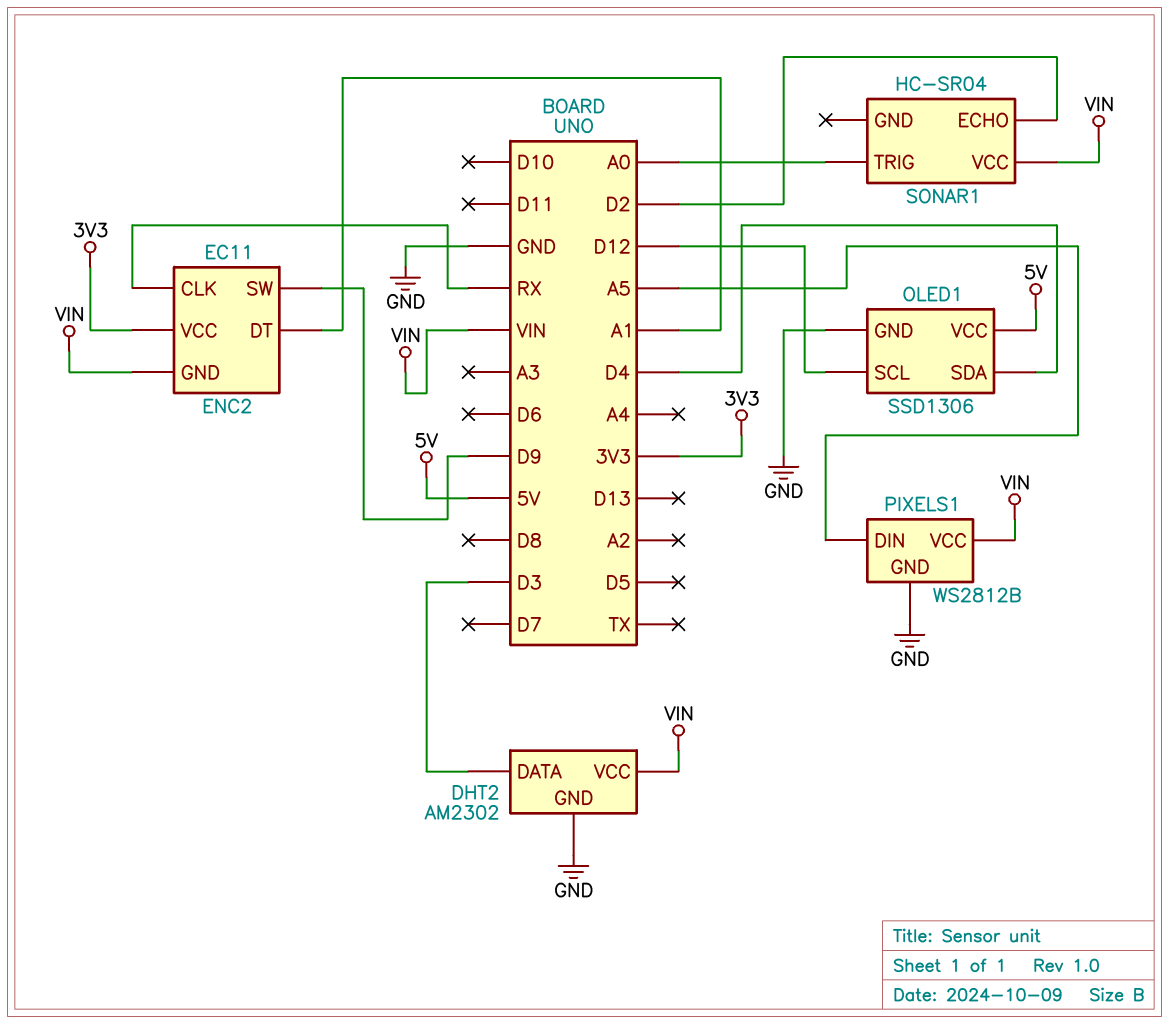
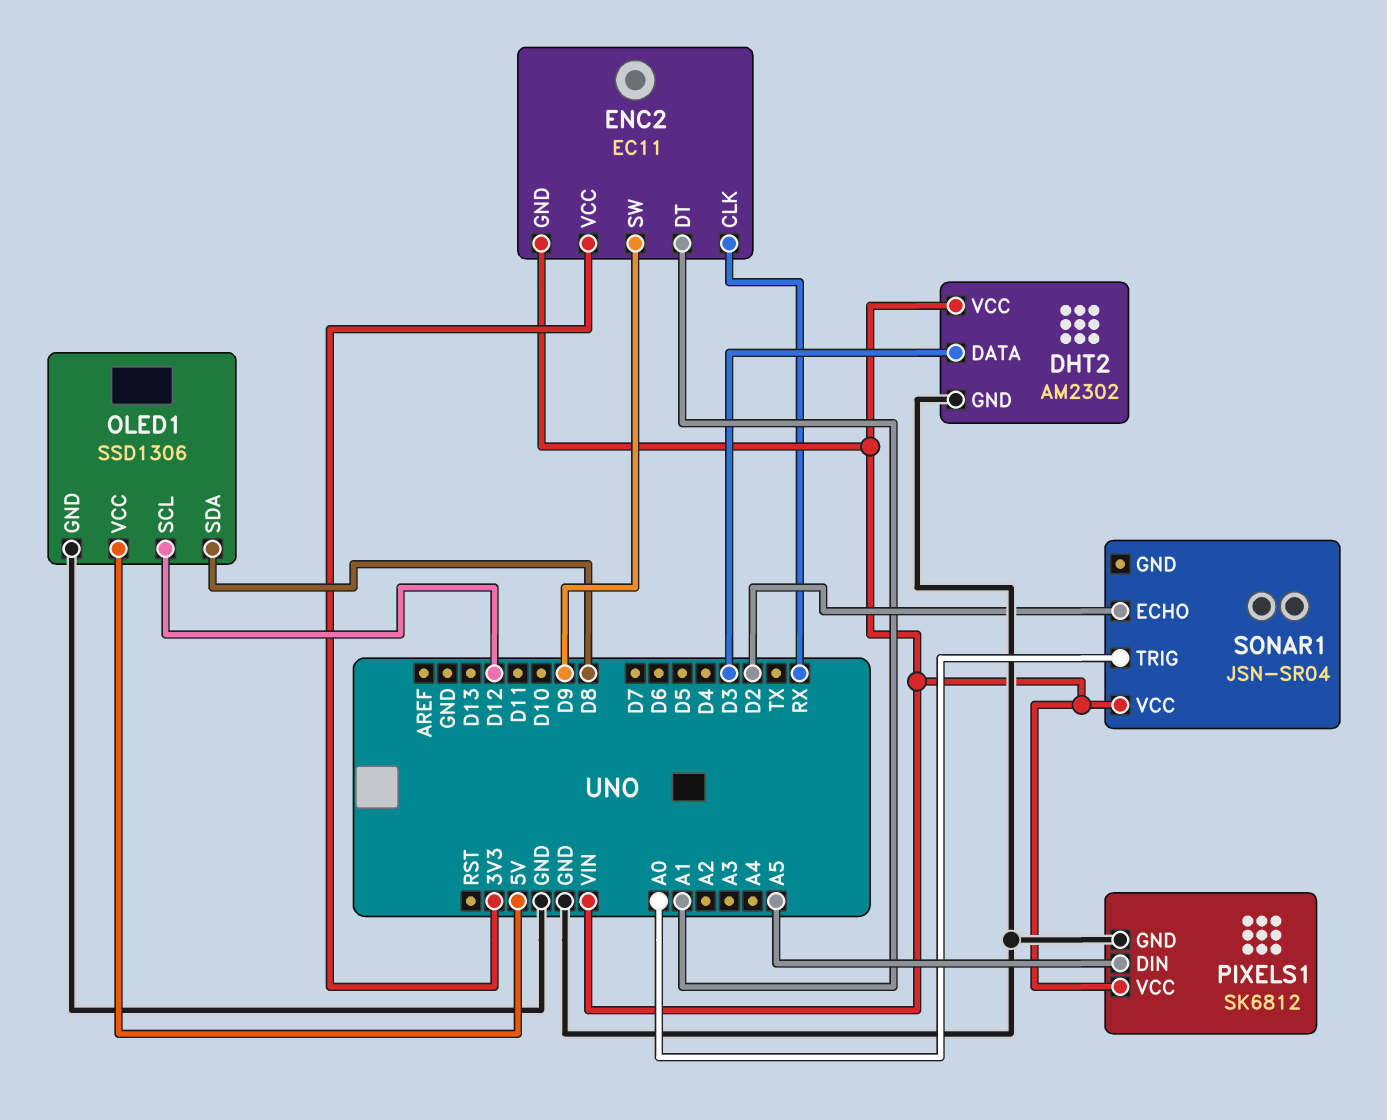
OLED1 pin SDA: D4 -> D8
PIXELS1: WS2812B -> SK6812
SONAR1: HC-SR04 -> JSN-SR04

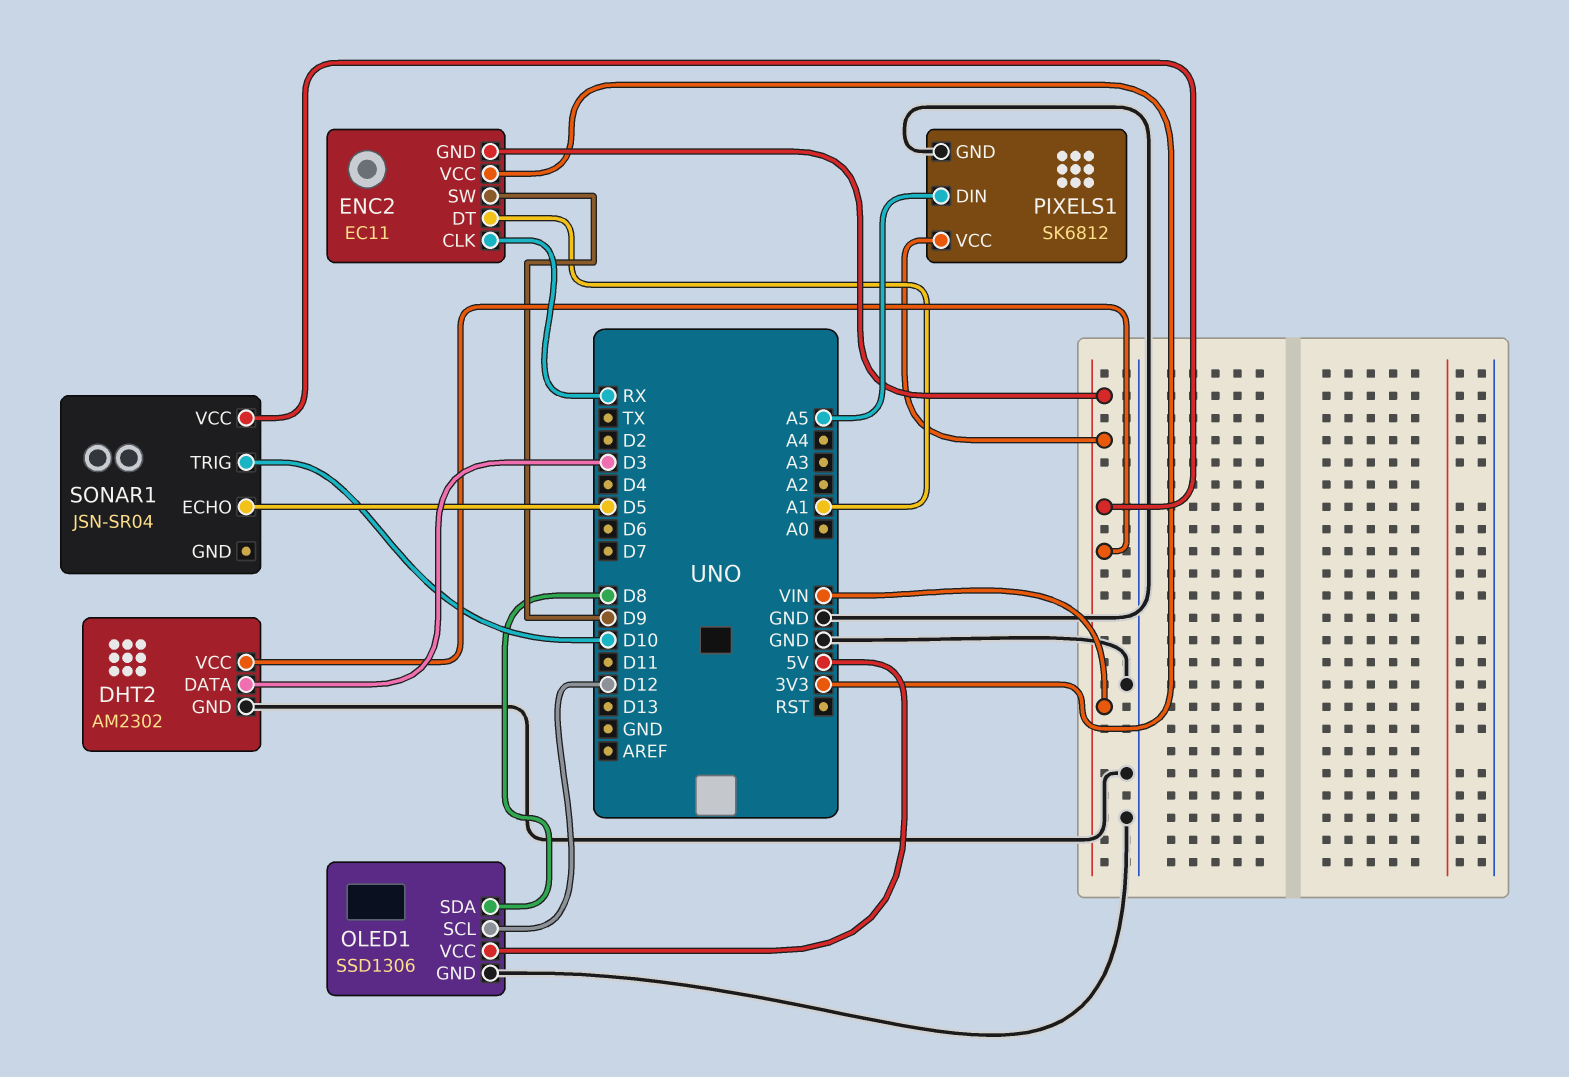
SONAR1 pin ECHO: D2 -> D5
SONAR1 pin TRIG: A0 -> D10

